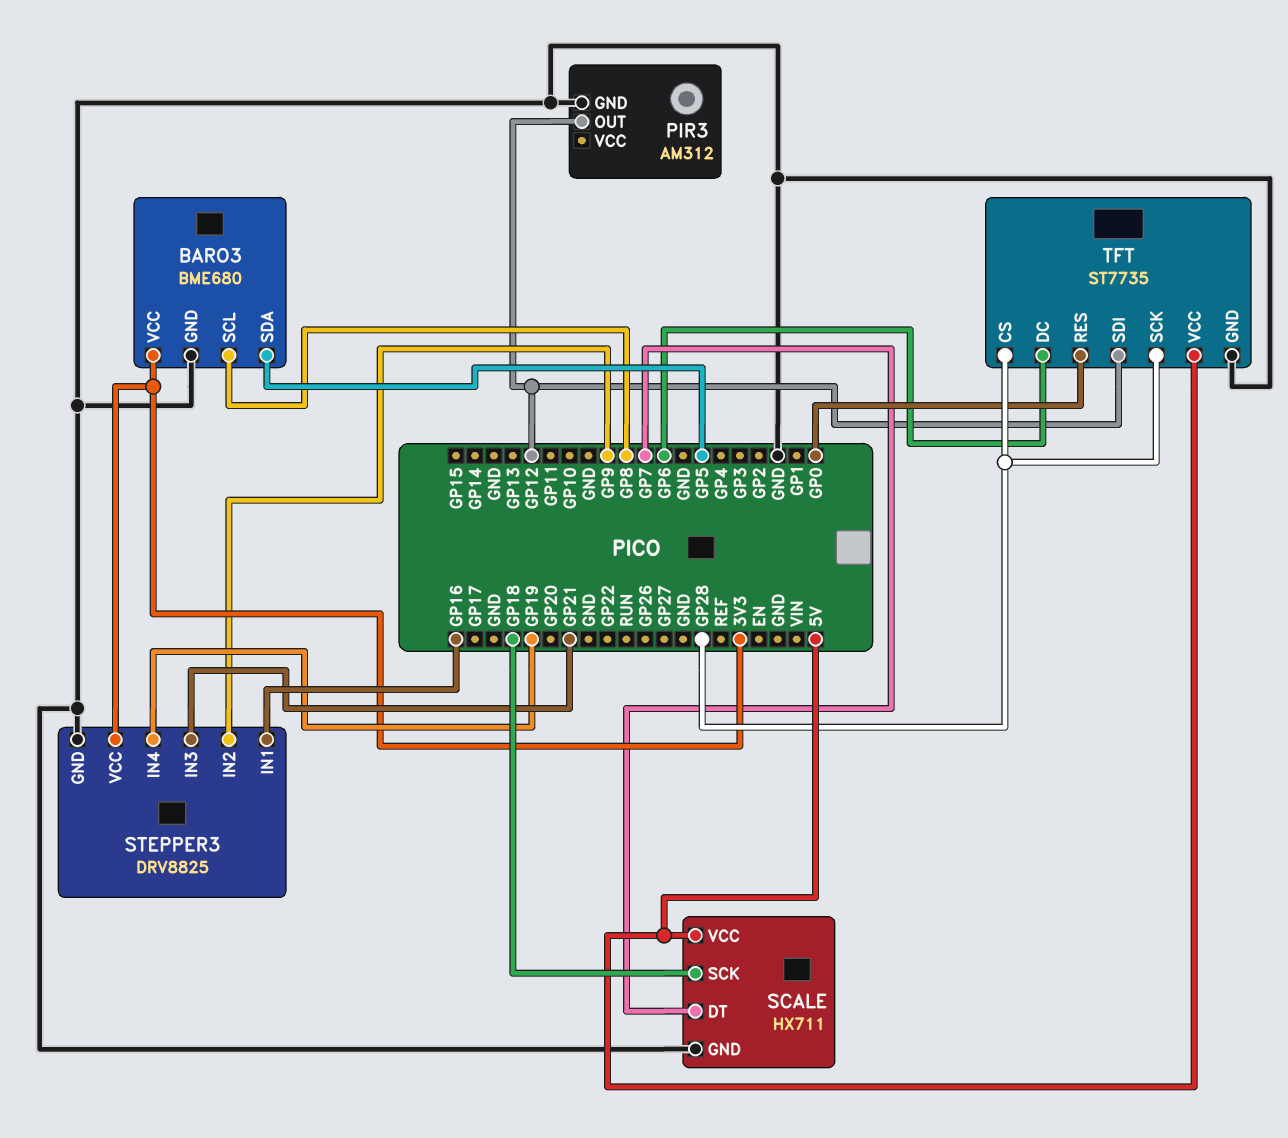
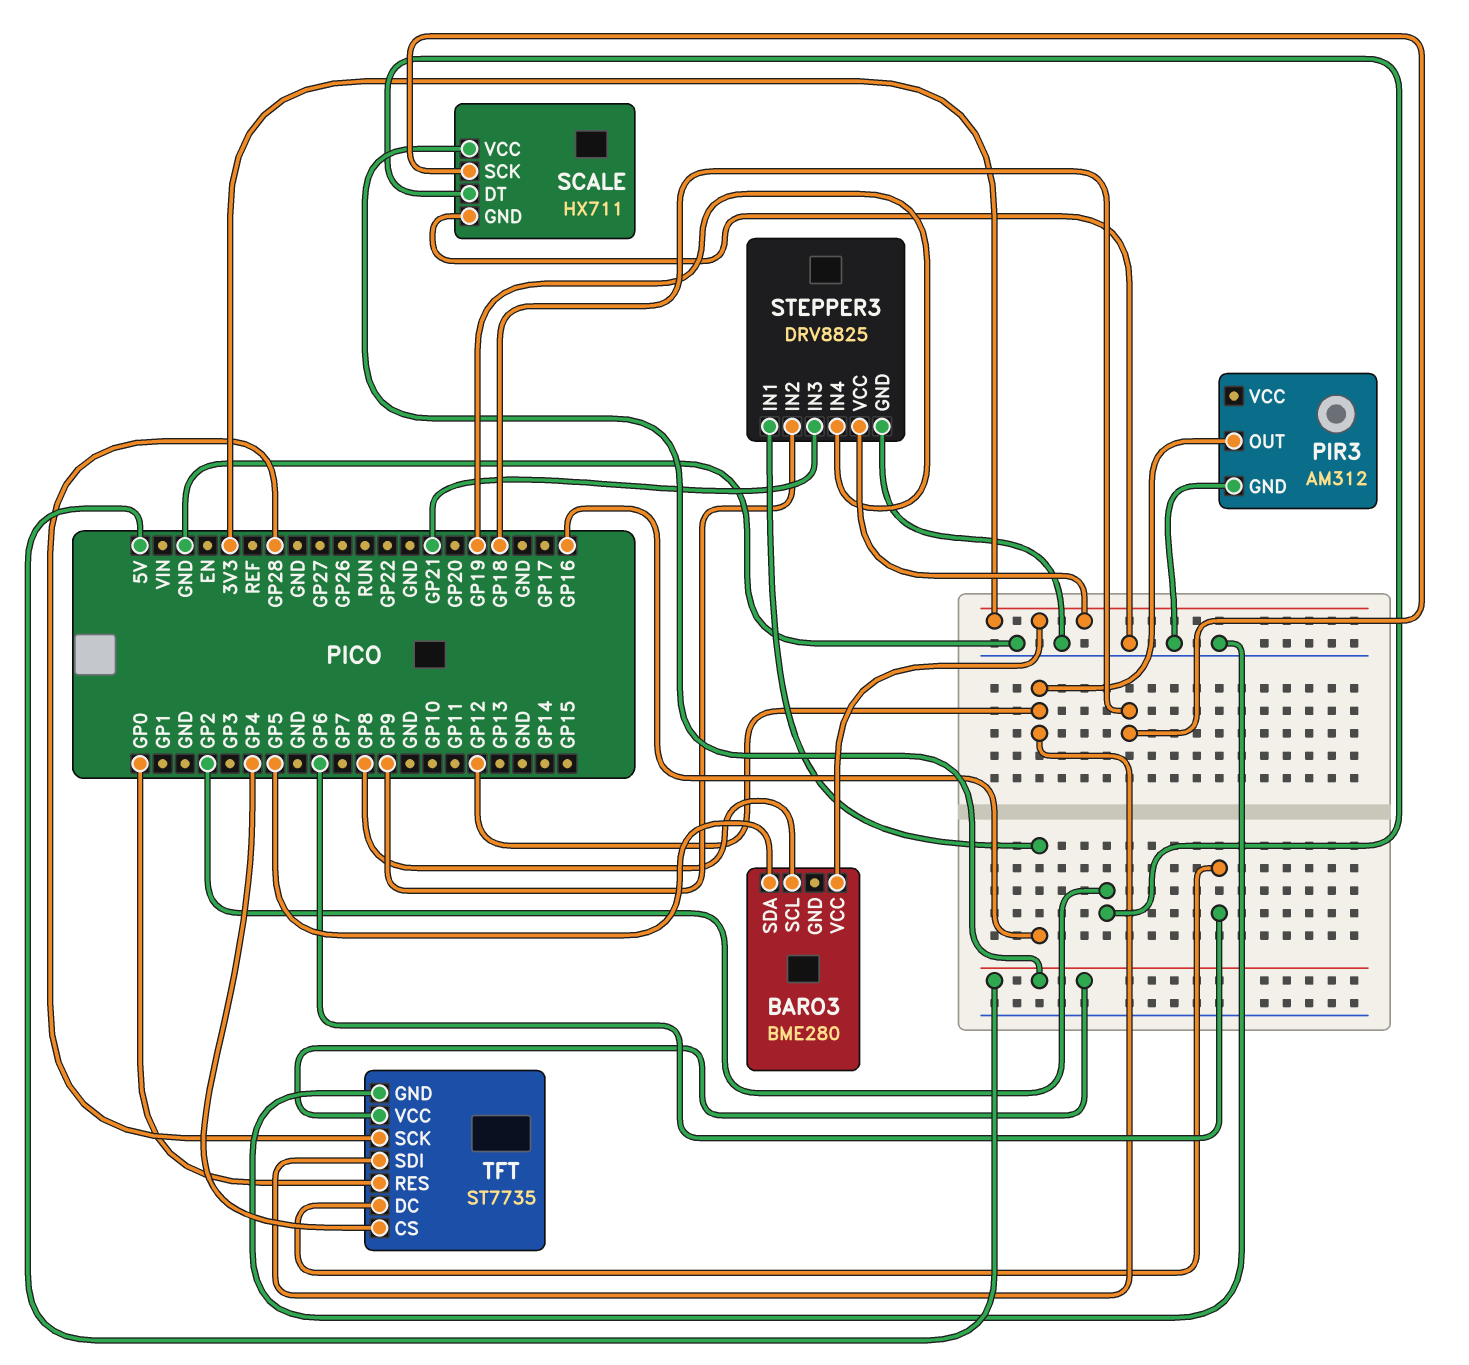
BARO3: BME680 -> BME280
BARO3 pin GND: GND -> none
SCALE pin DT: GP7 -> GP2
TFT pin CS: GP28 -> GP4

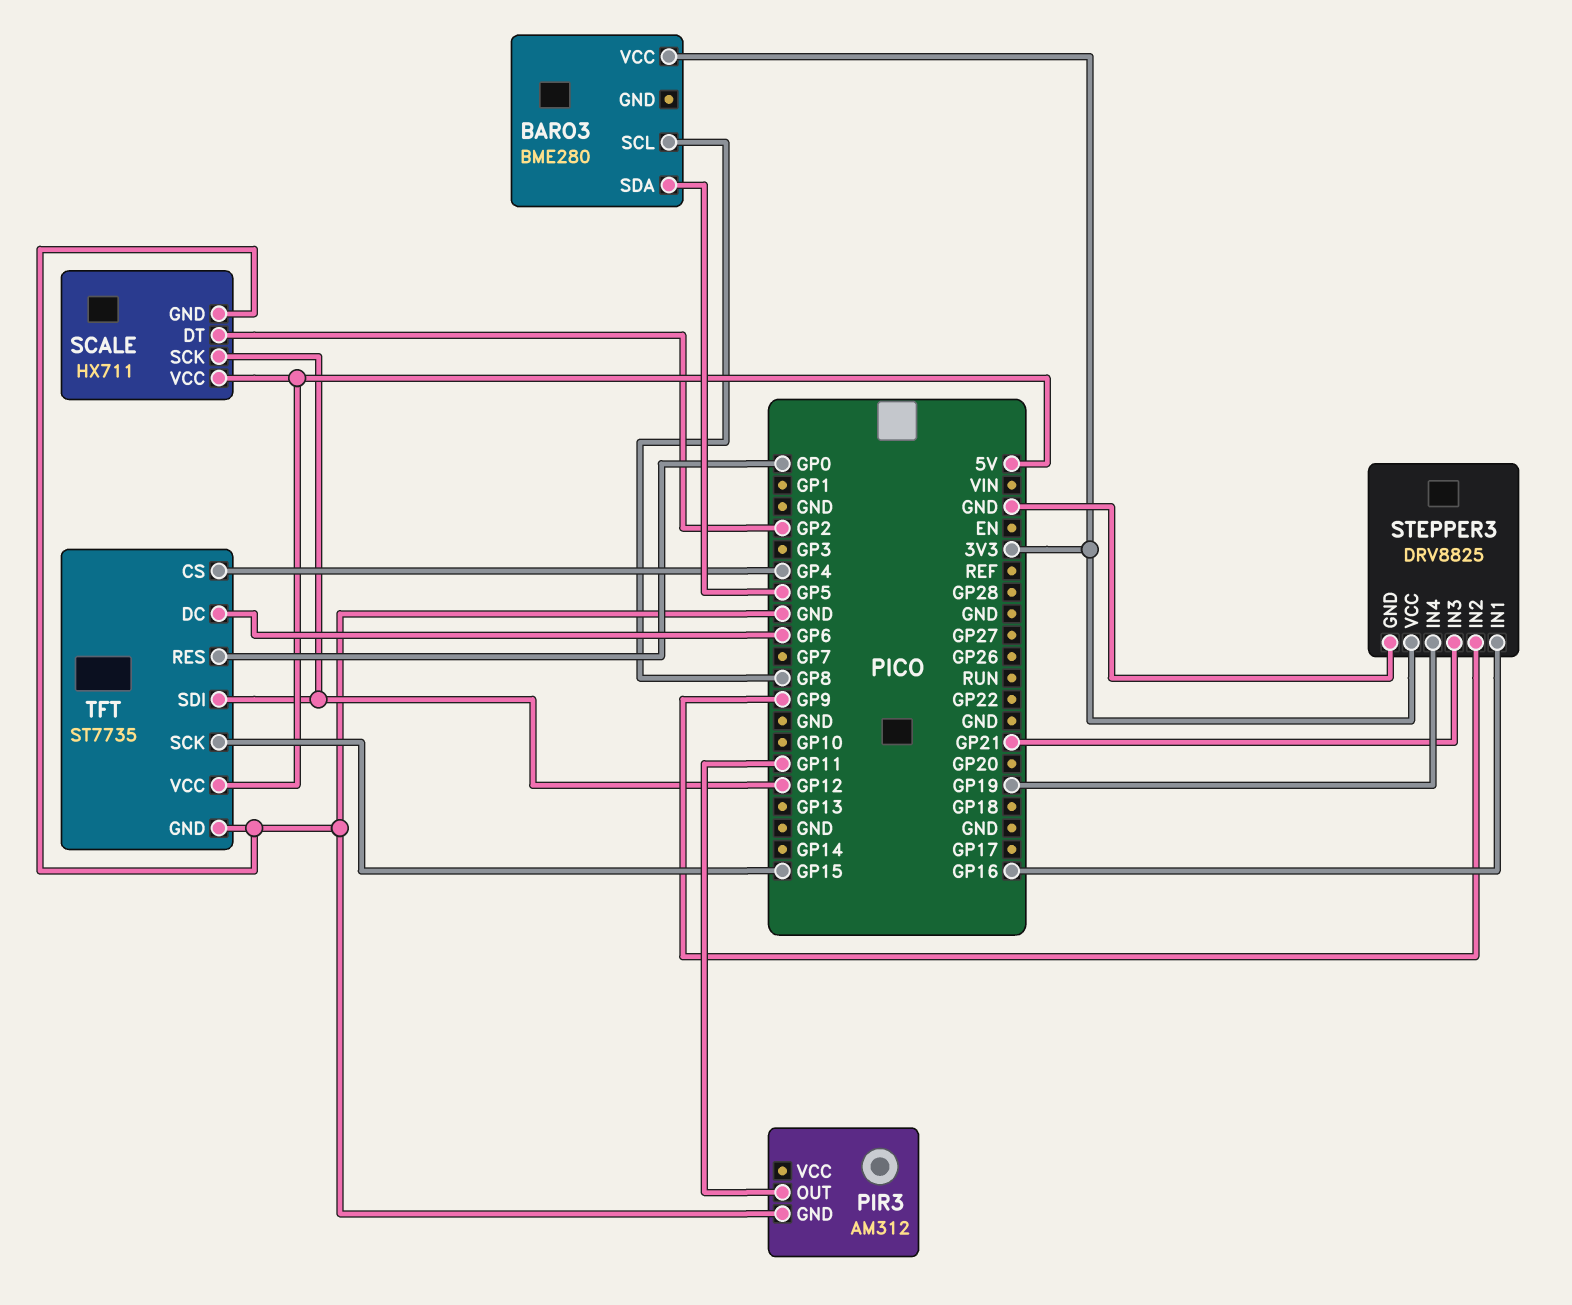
PIR3 pin OUT: GP12 -> GP11
SCALE pin SCK: GP18 -> GP12
TFT pin SCK: GP28 -> GP15

